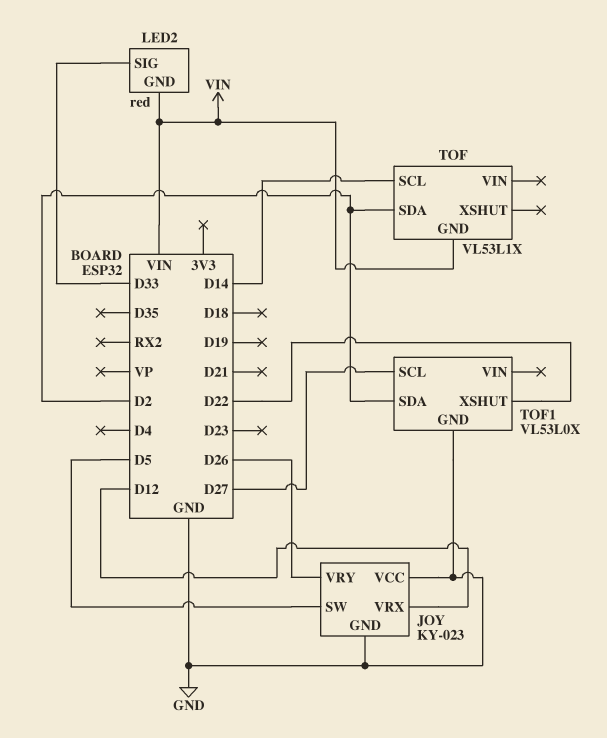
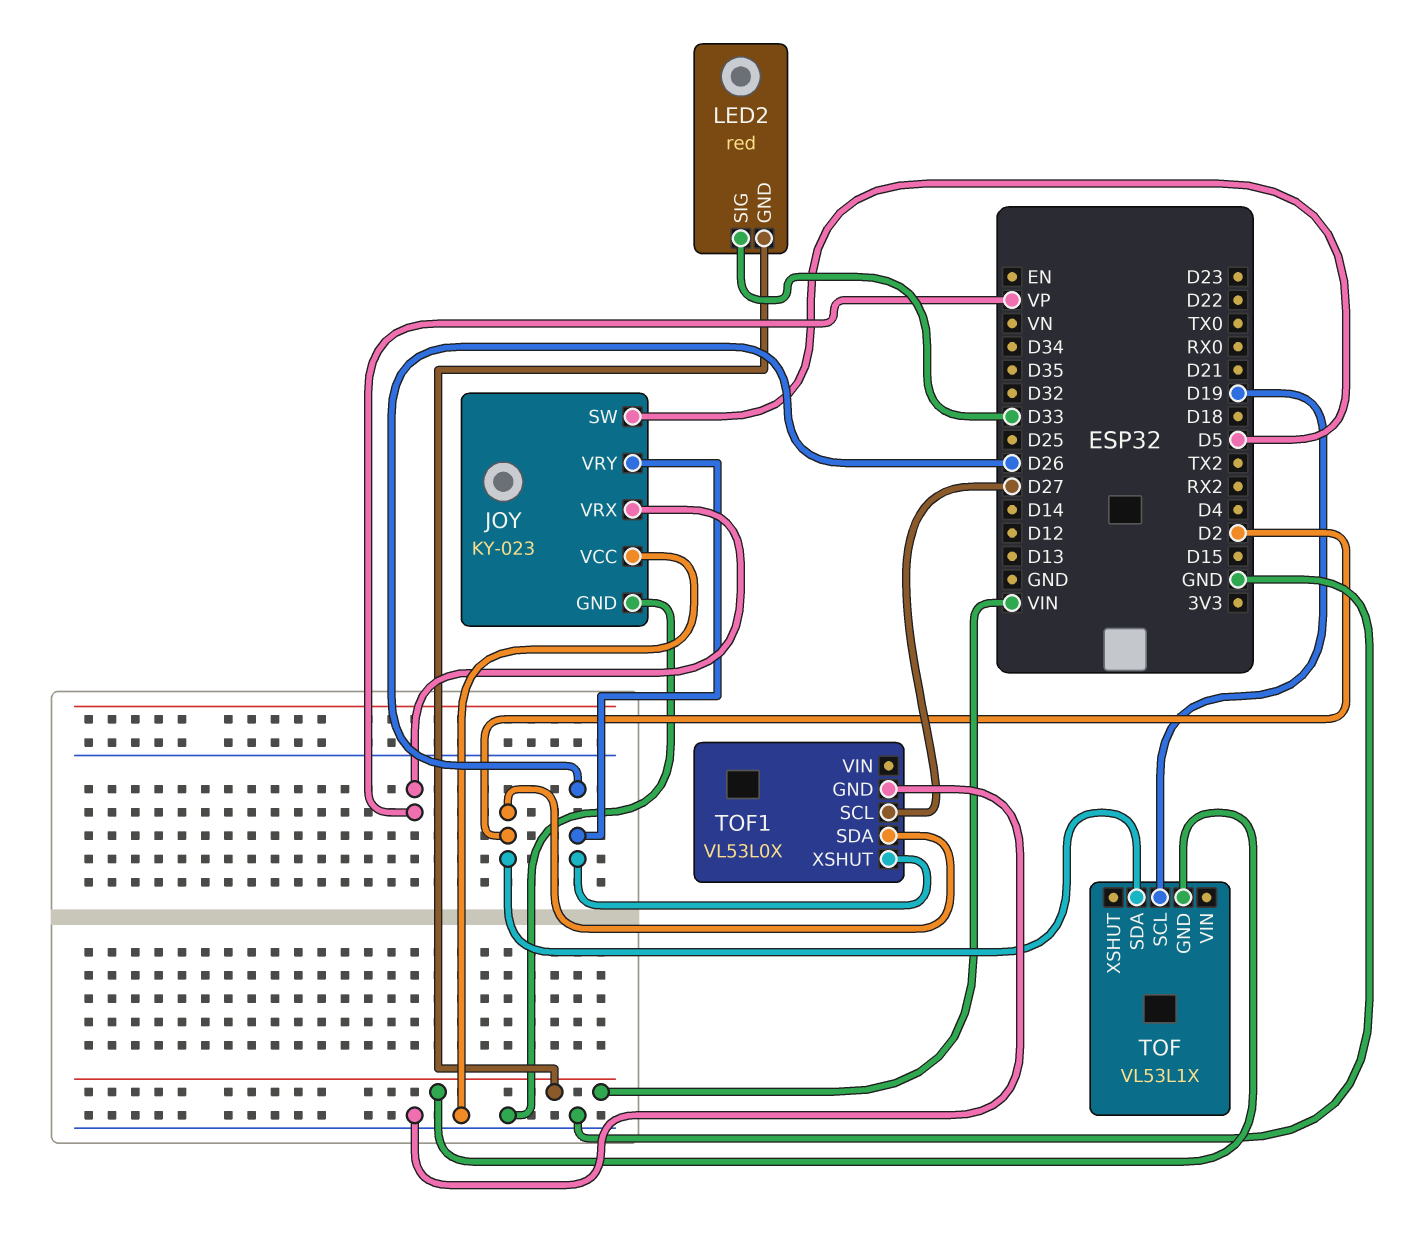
JOY pin VRX: D12 -> VP
TOF pin SCL: D14 -> D19
TOF1 pin XSHUT: D22 -> D26

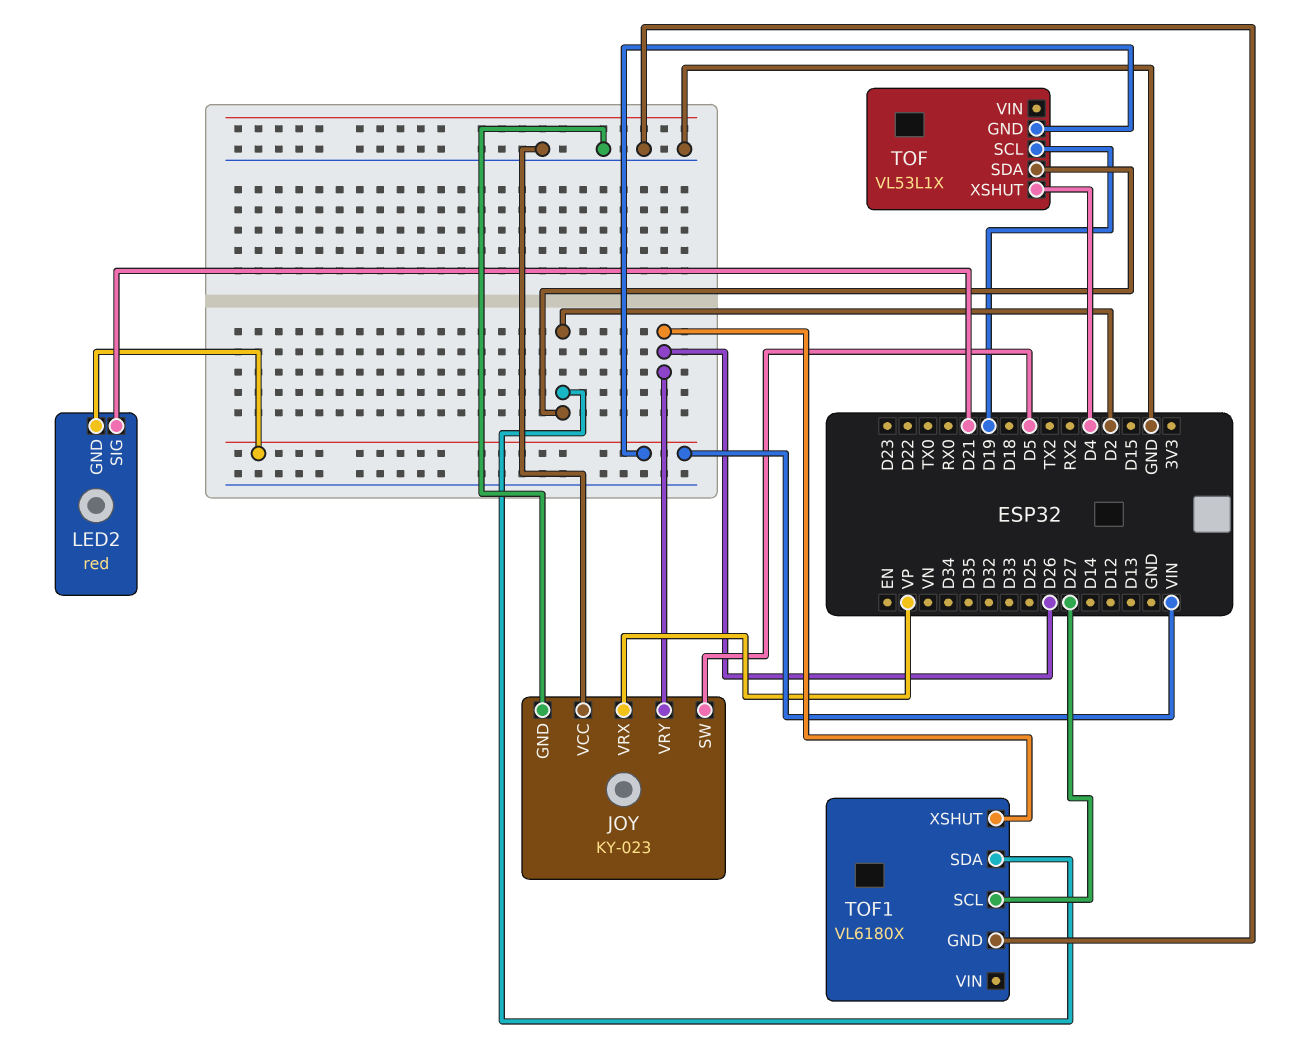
LED2 pin SIG: D33 -> D21
TOF pin XSHUT: none -> D4
TOF1: VL53L0X -> VL6180X

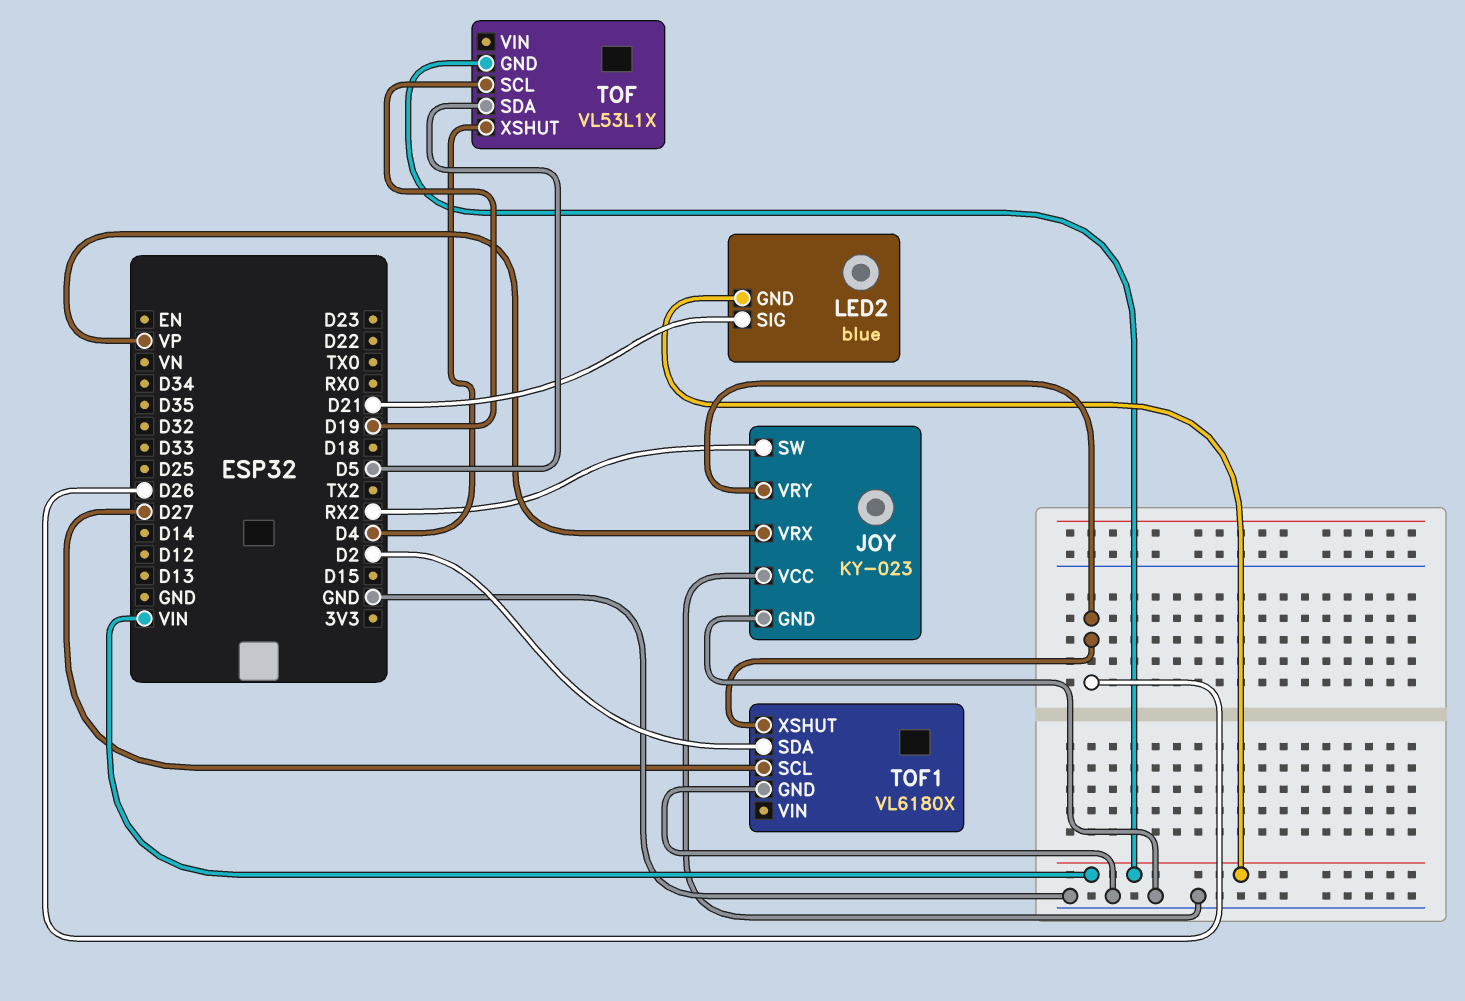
JOY pin SW: D5 -> RX2
LED2: red -> blue
TOF pin SDA: D2 -> D5

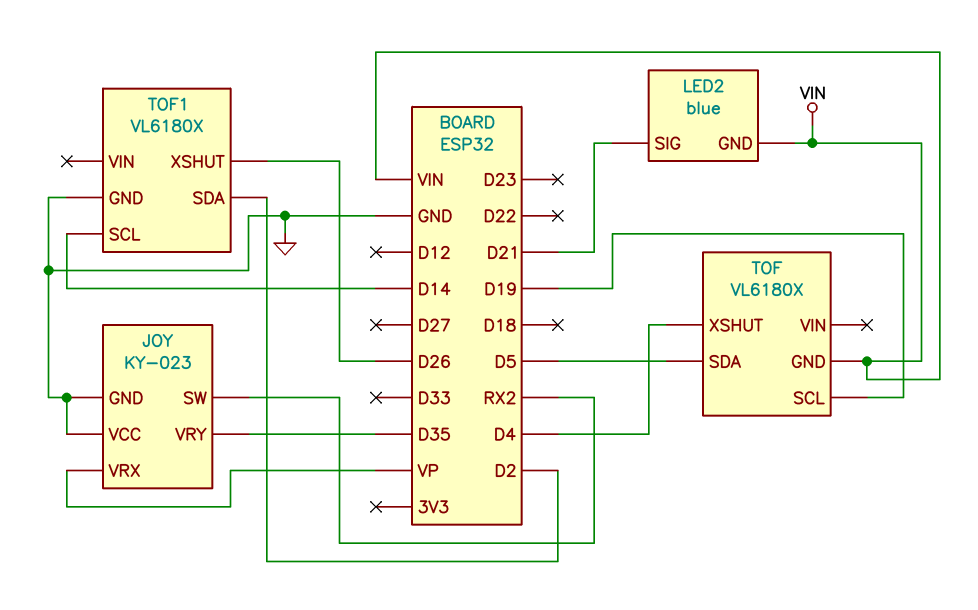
JOY pin VRY: D26 -> D35
TOF: VL53L1X -> VL6180X
TOF1 pin SCL: D27 -> D14

